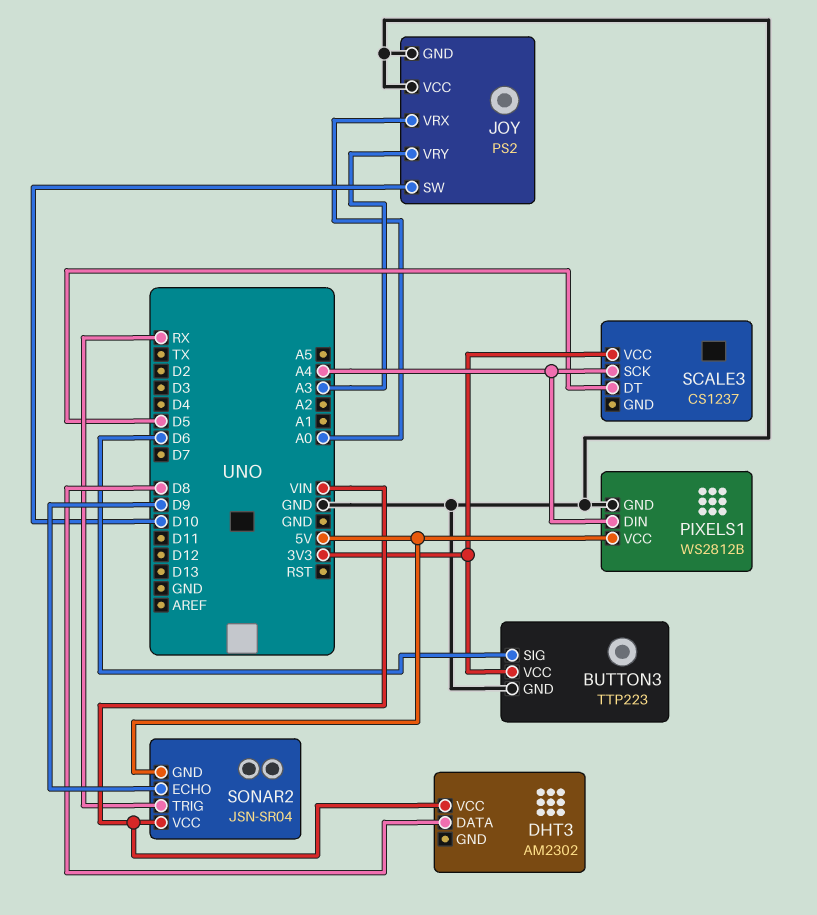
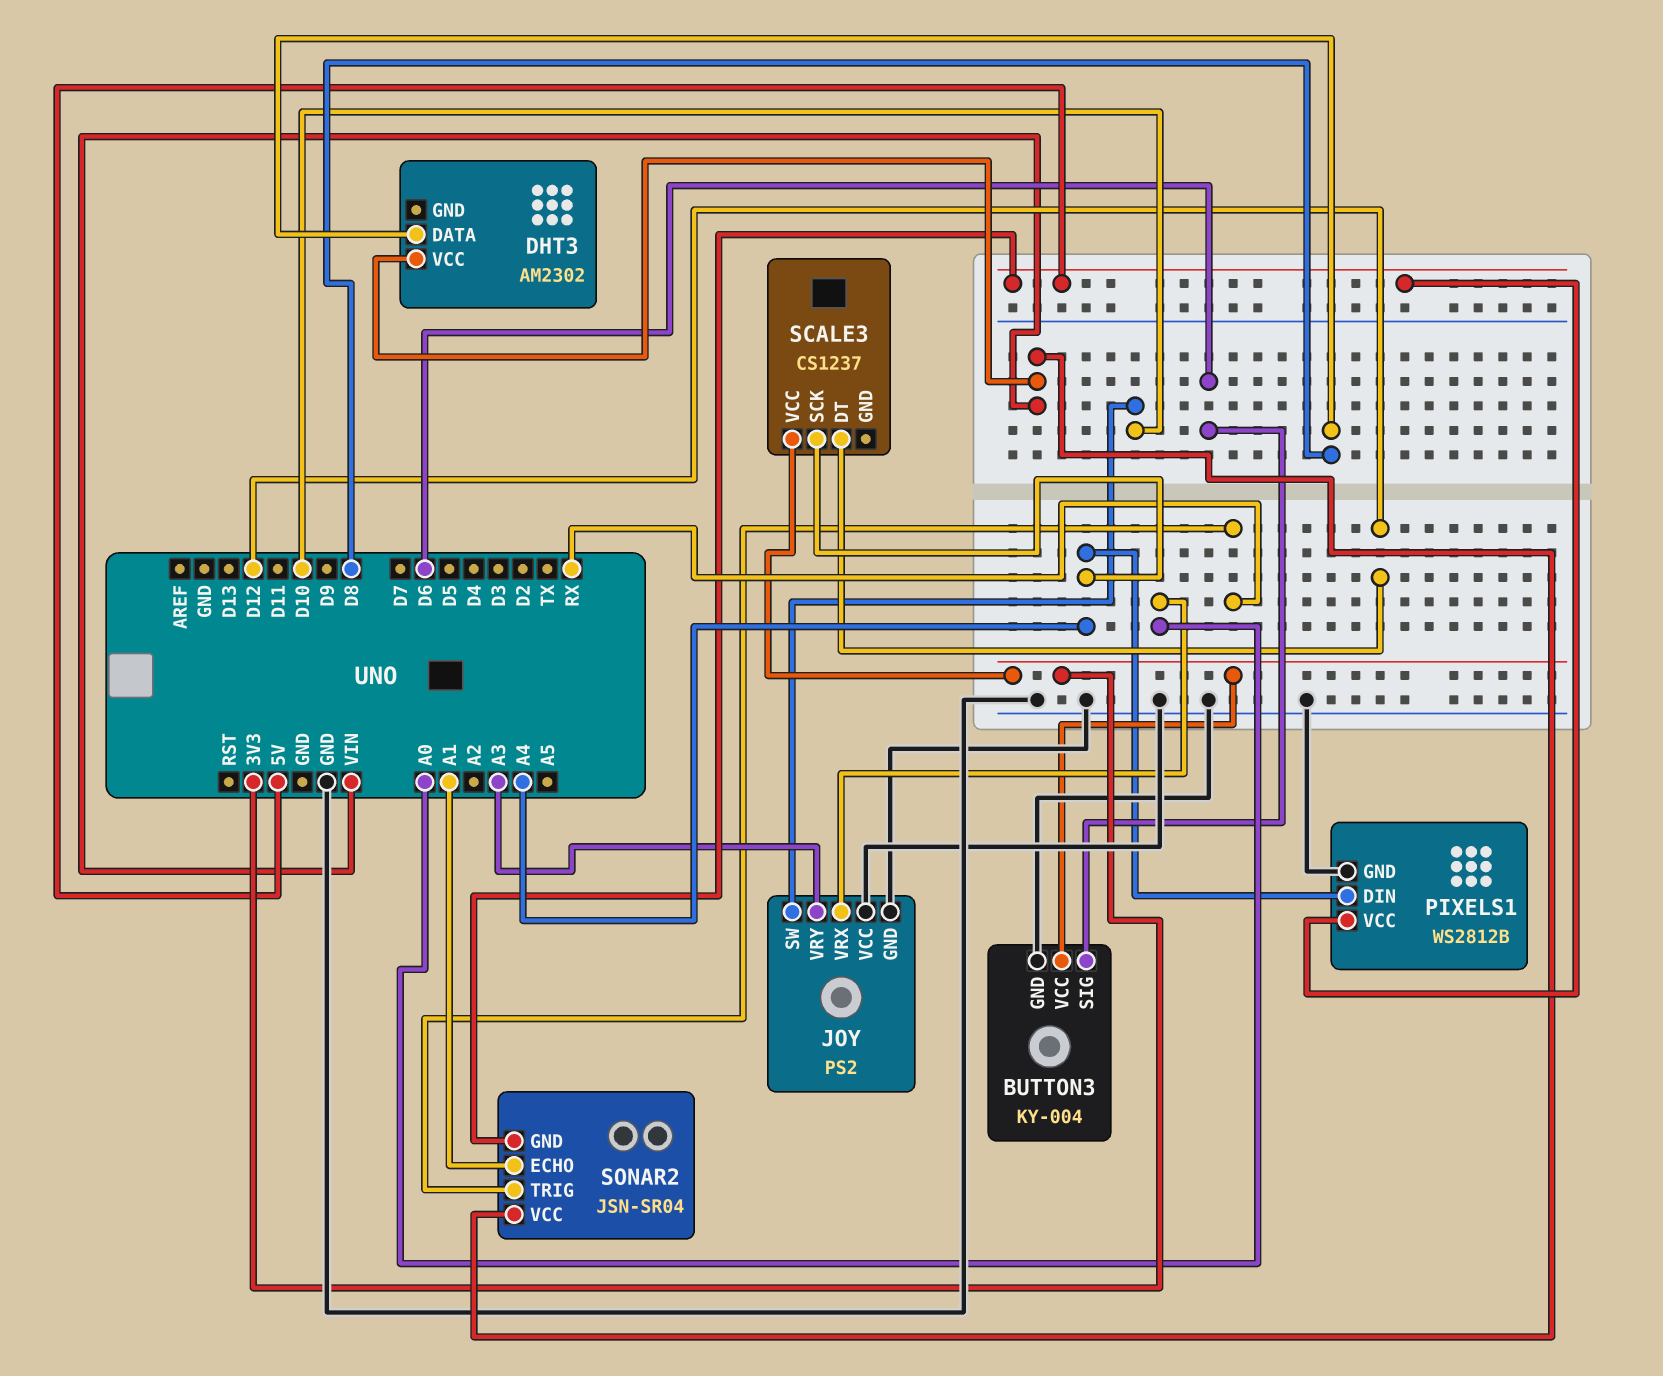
BUTTON3: TTP223 -> KY-004
SCALE3 pin DT: D5 -> D12
SONAR2 pin ECHO: D9 -> A1

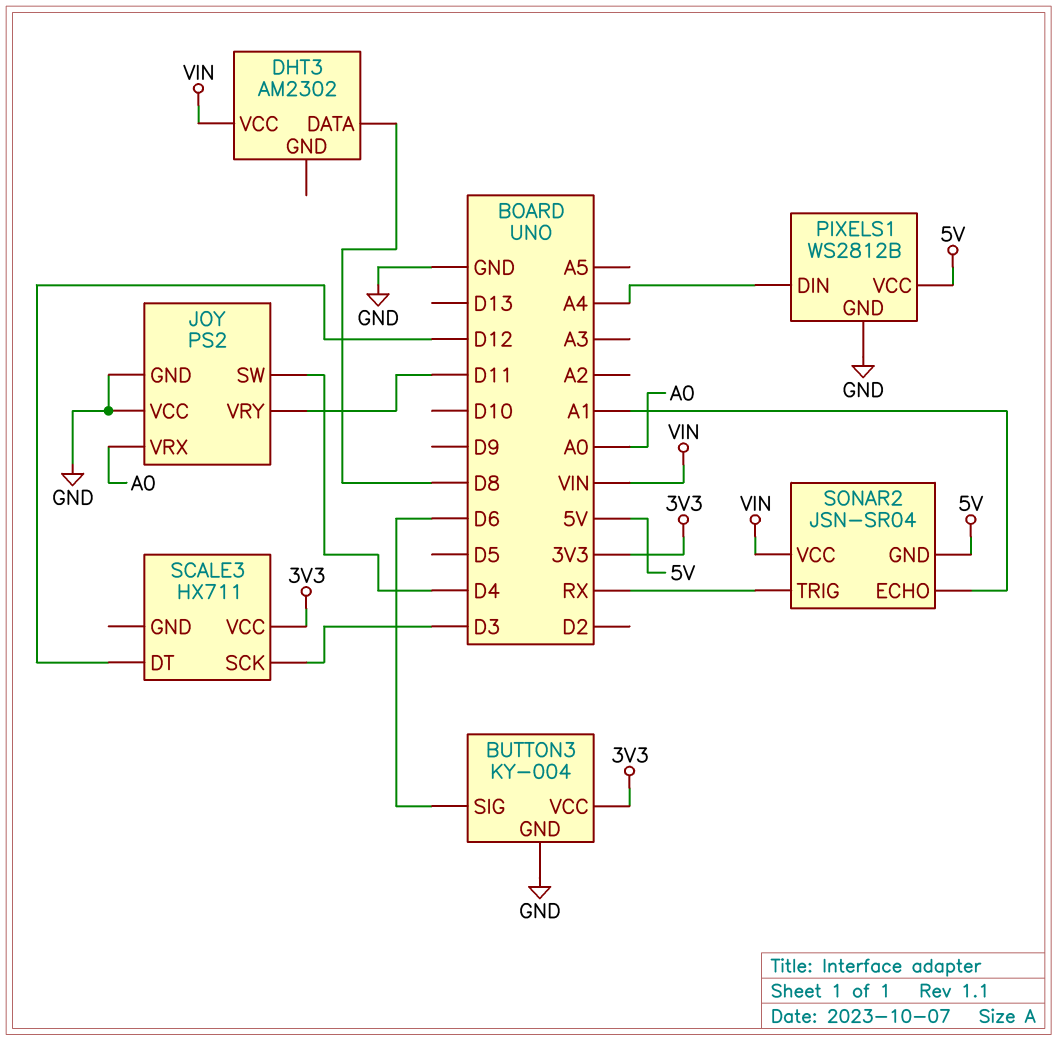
JOY pin SW: D10 -> D4
JOY pin VRY: A3 -> D11
SCALE3: CS1237 -> HX711
SCALE3 pin SCK: A4 -> D3

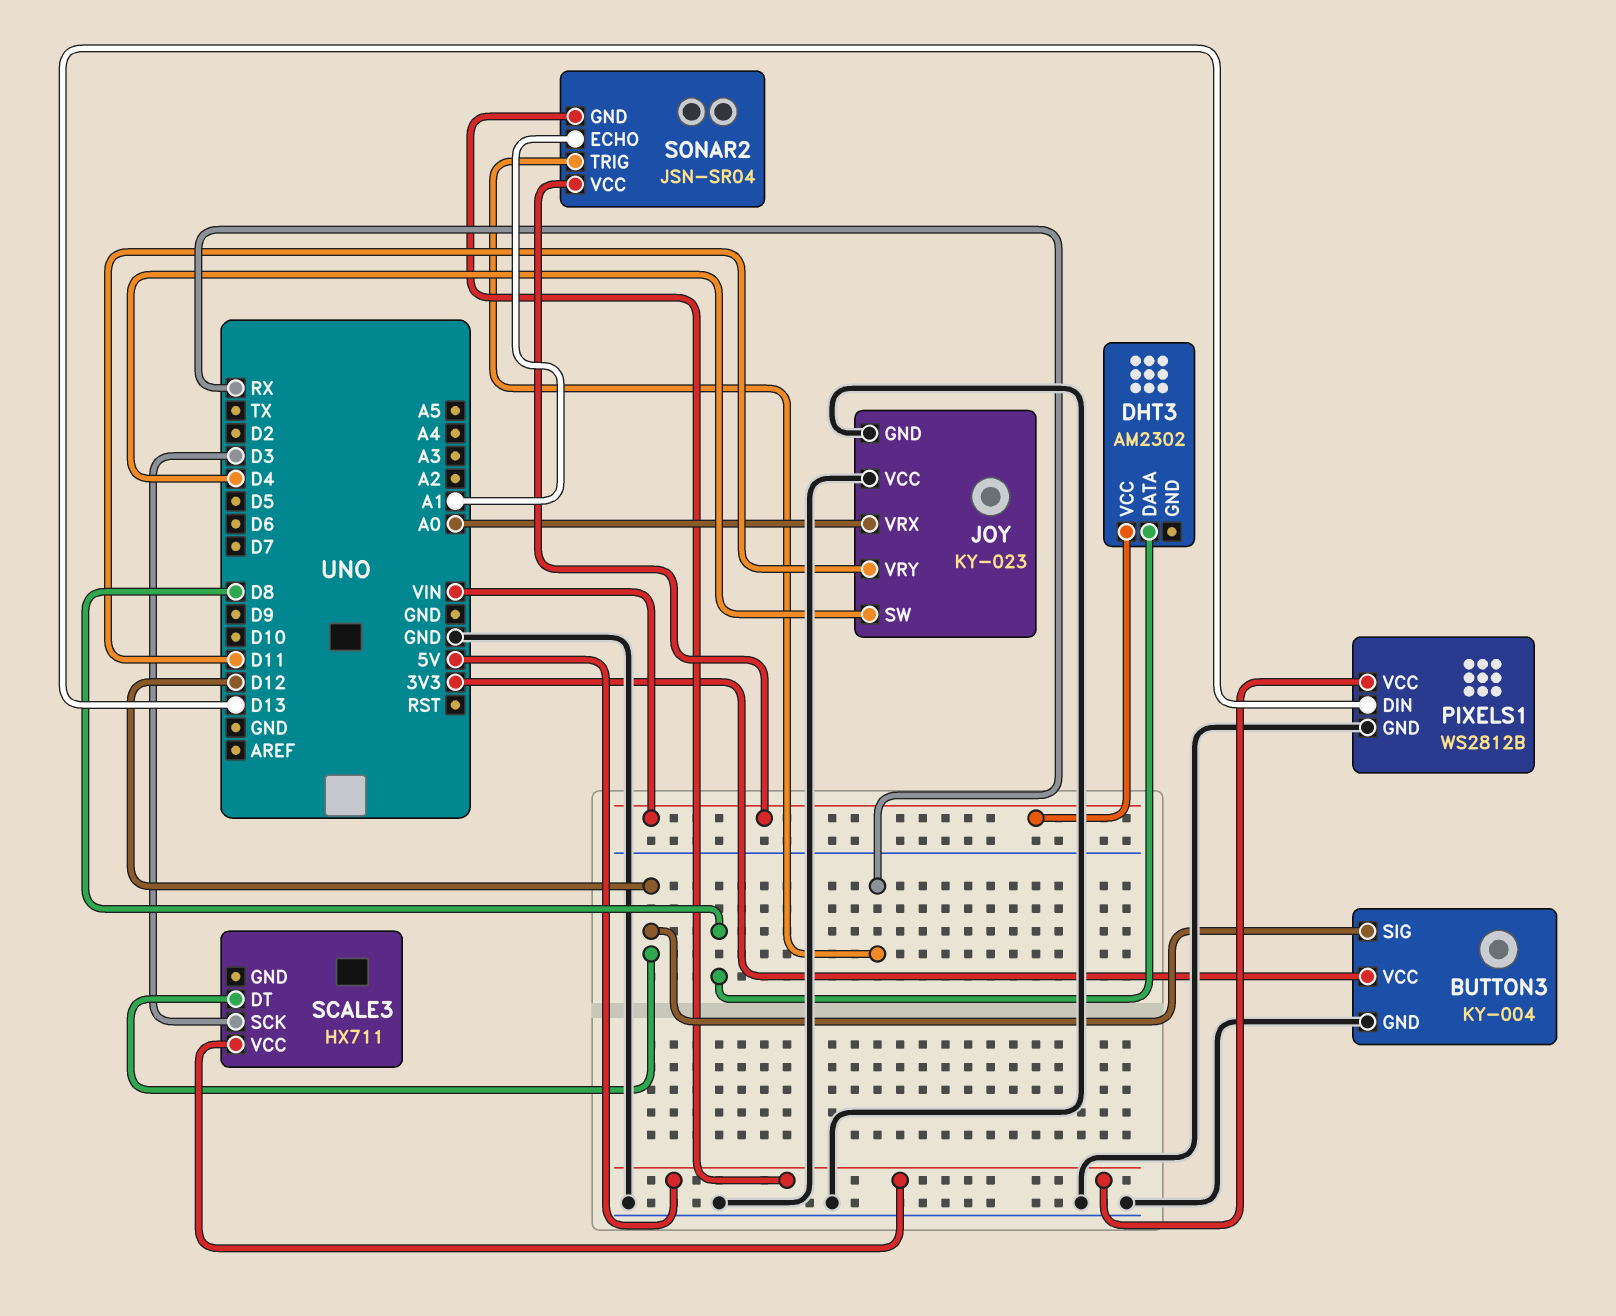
BUTTON3 pin SIG: D6 -> D12
JOY: PS2 -> KY-023
PIXELS1 pin DIN: A4 -> D13
SCALE3 pin VCC: 3V3 -> 5V

